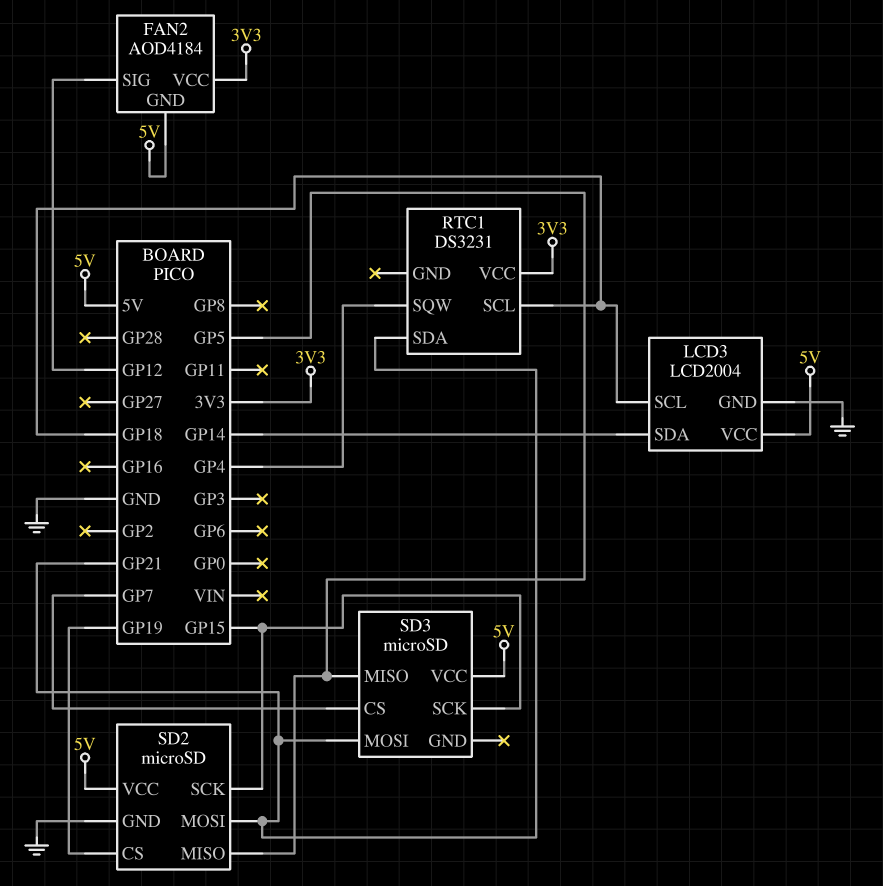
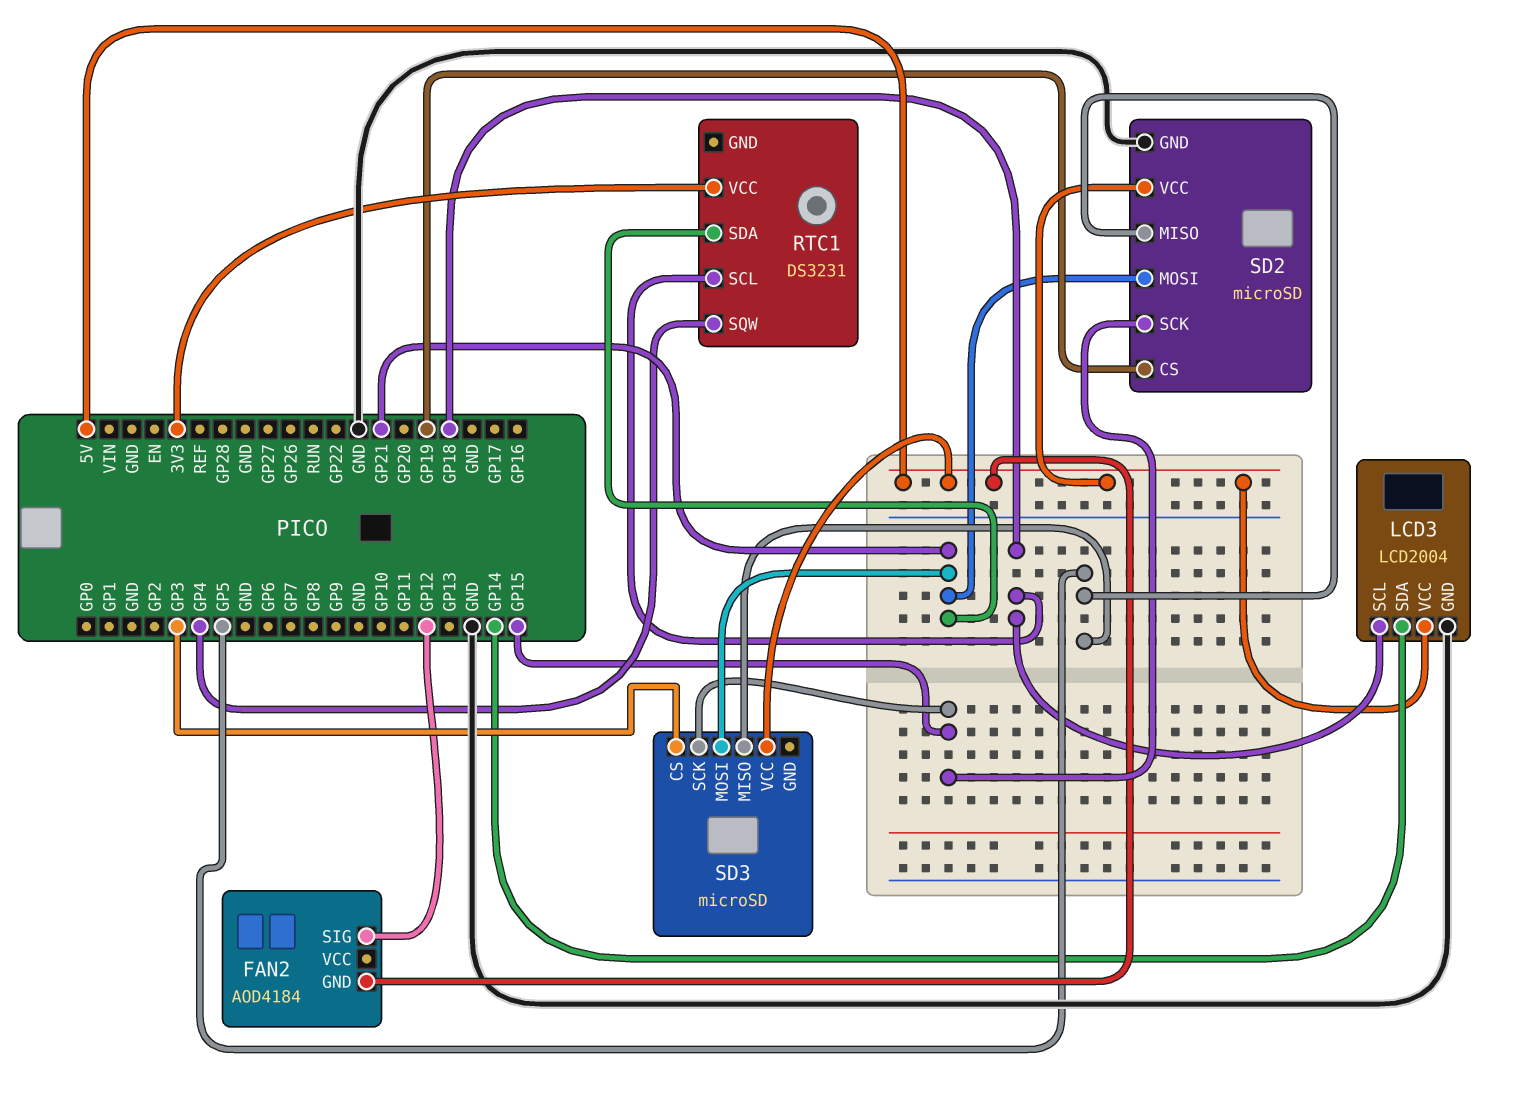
FAN2 pin VCC: 3V3 -> none
SD3 pin CS: GP7 -> GP3

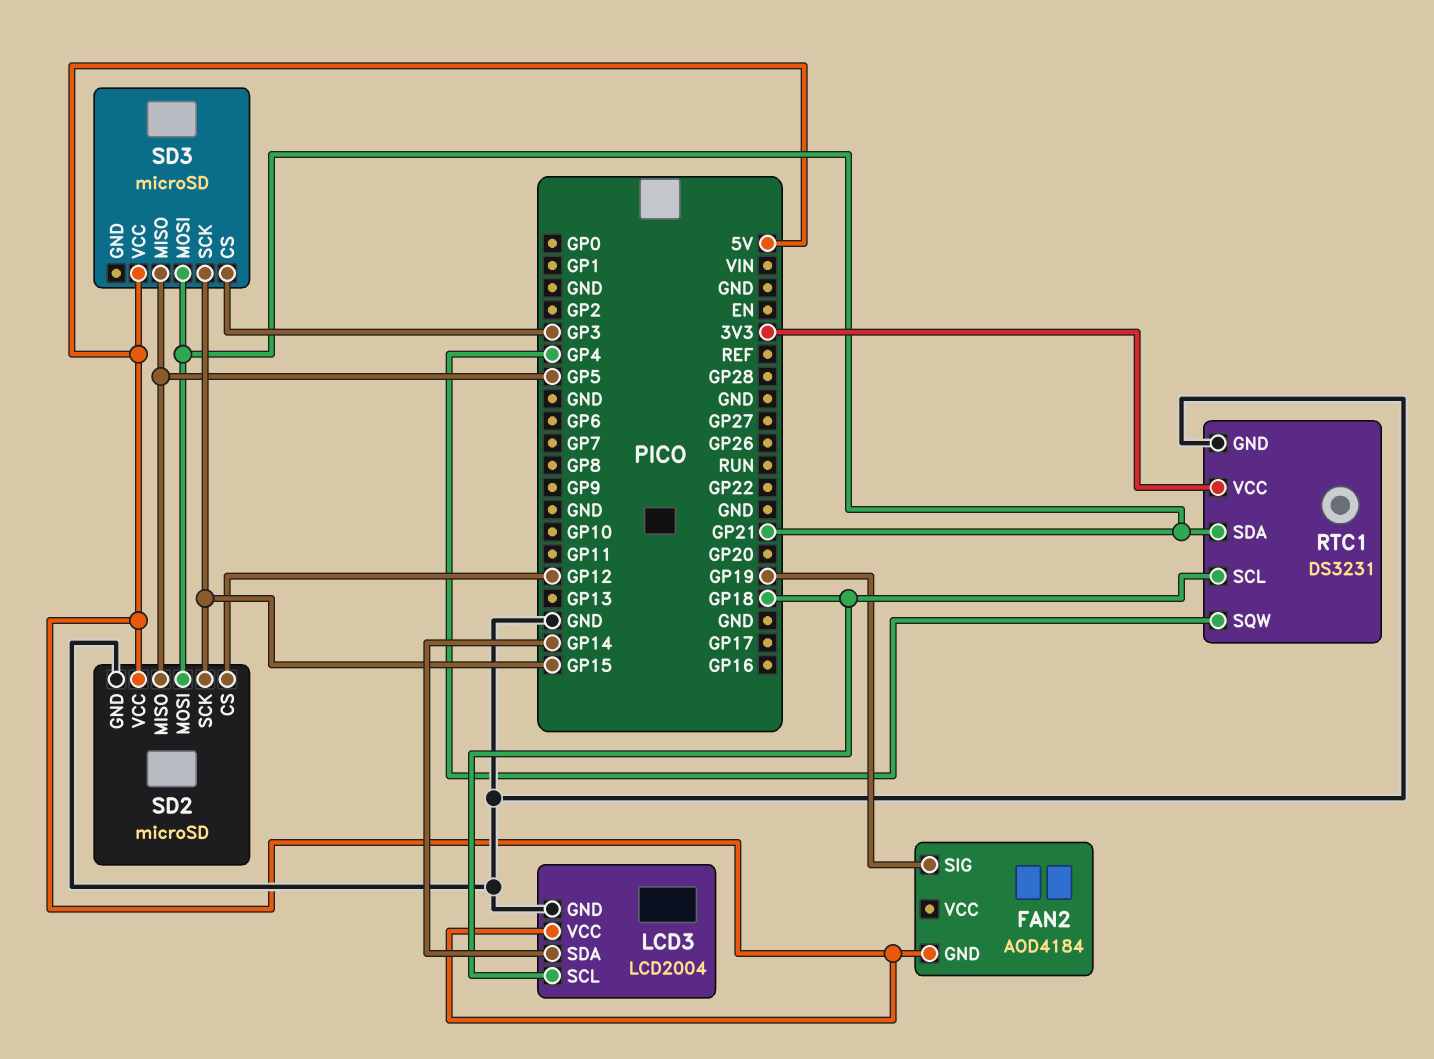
FAN2 pin SIG: GP12 -> GP19
RTC1 pin GND: none -> GND
SD2 pin CS: GP19 -> GP12

